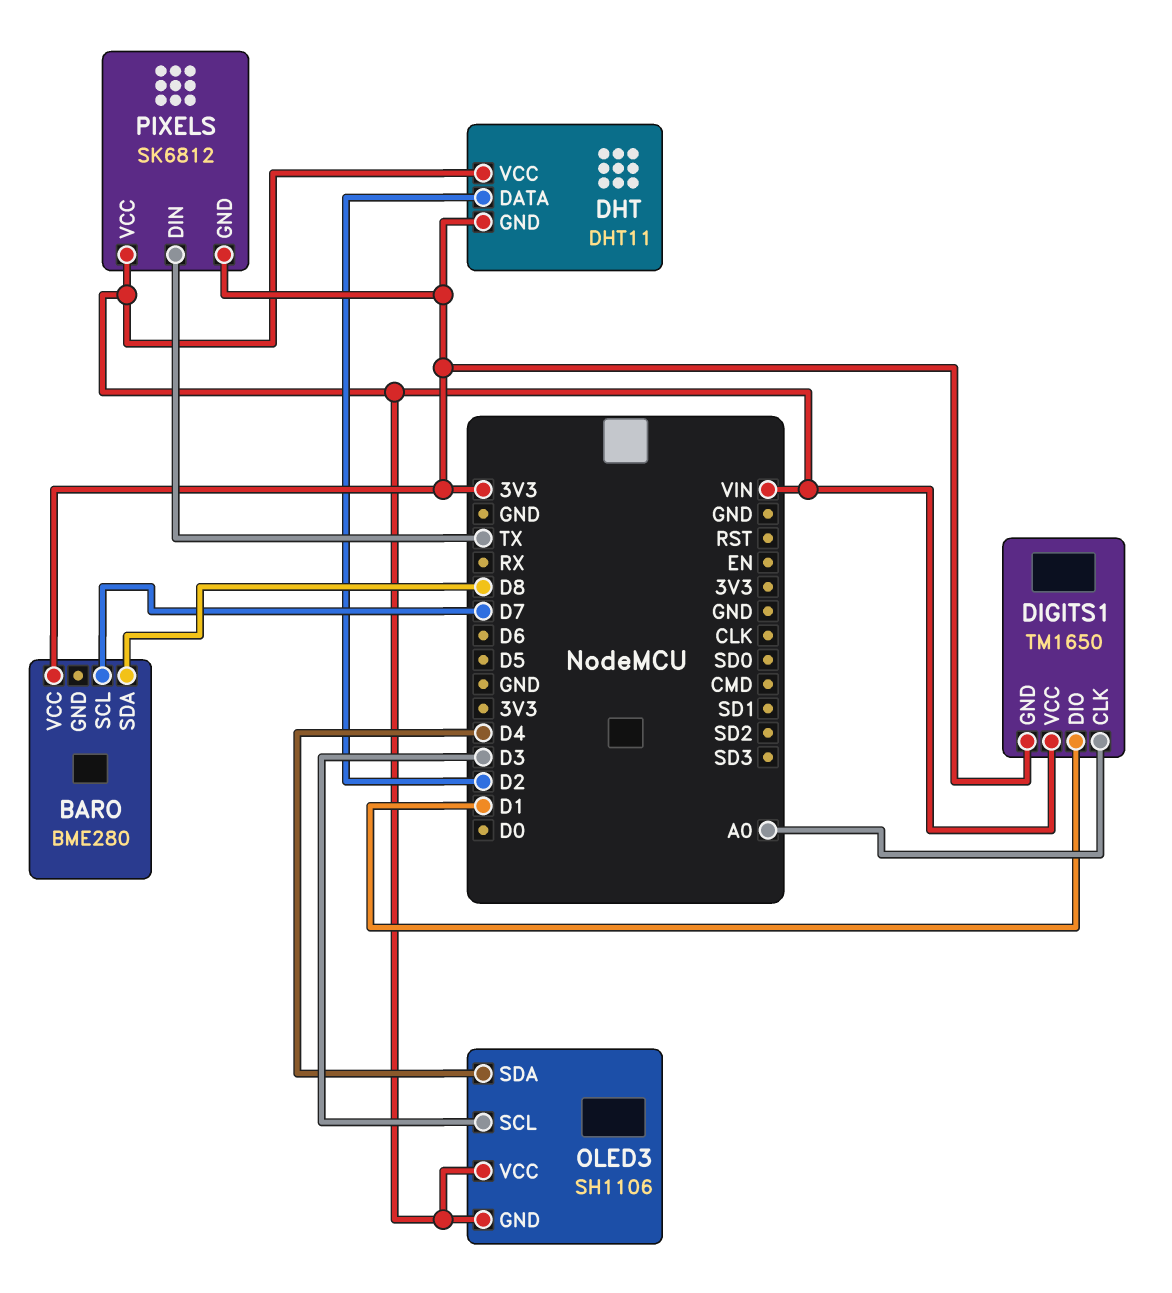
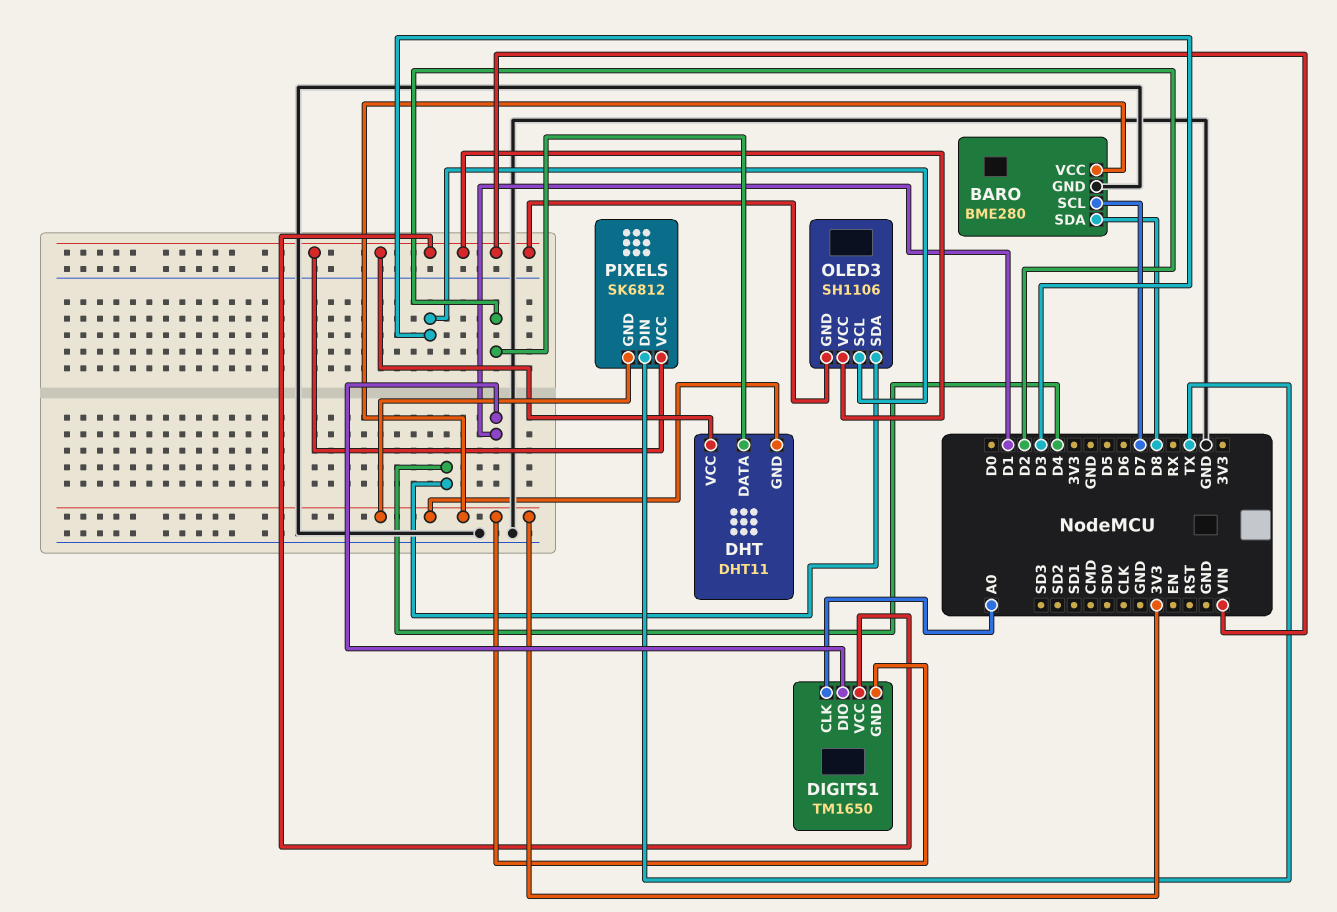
BARO pin GND: none -> GND

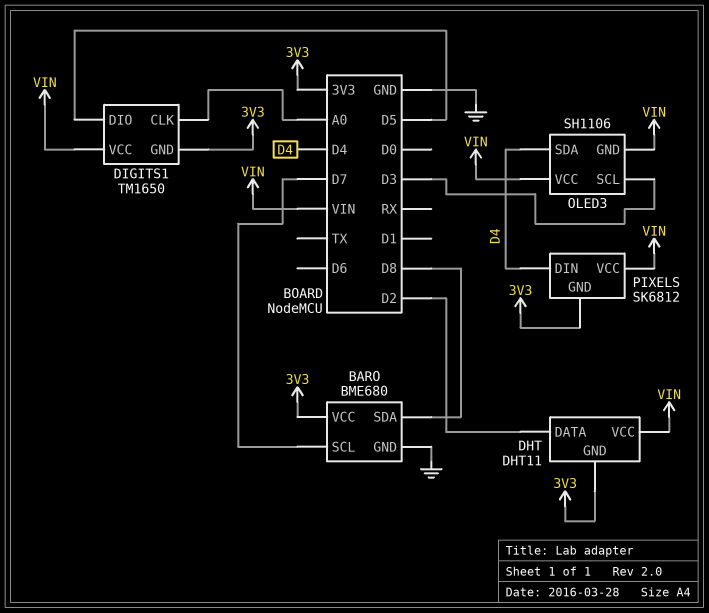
BARO: BME280 -> BME680
DIGITS1 pin DIO: D1 -> D5
PIXELS pin DIN: TX -> D4

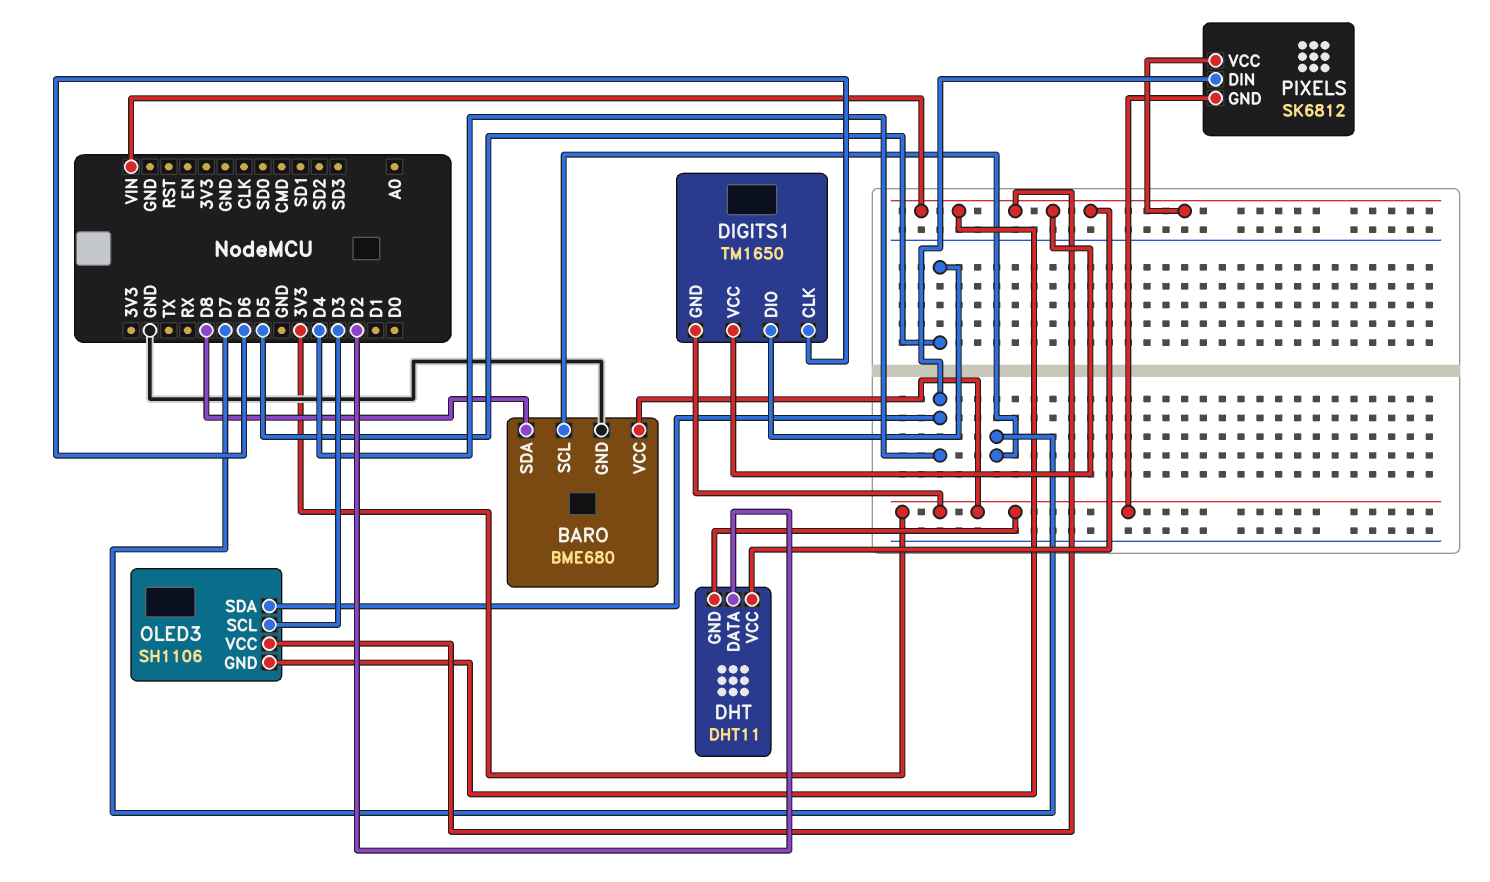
DIGITS1 pin CLK: A0 -> D6

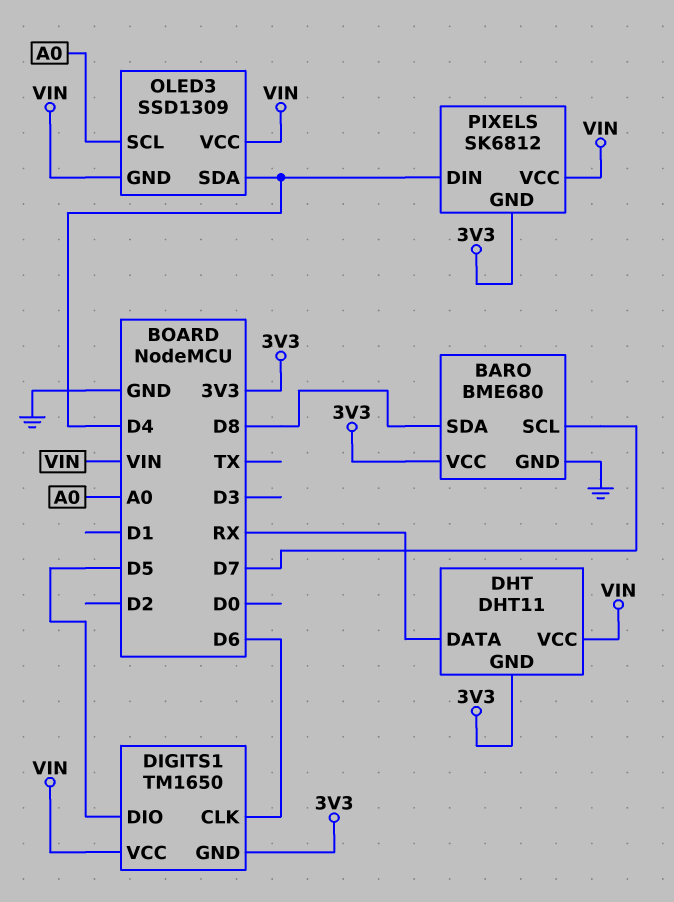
DHT pin DATA: D2 -> RX
OLED3: SH1106 -> SSD1309
OLED3 pin SCL: D3 -> A0

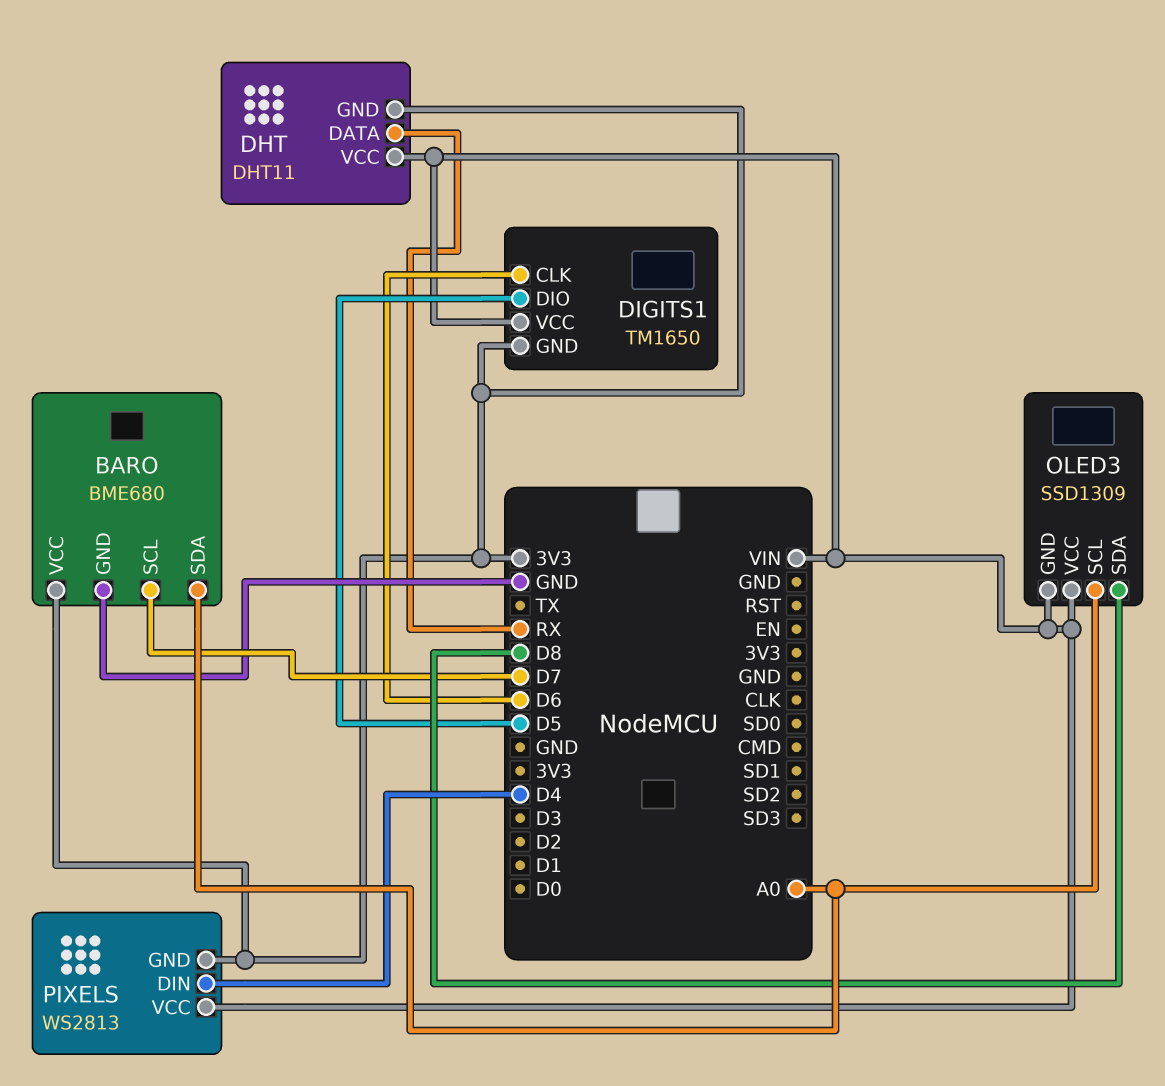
BARO pin SDA: D8 -> A0
OLED3 pin SDA: D4 -> D8
PIXELS: SK6812 -> WS2813

